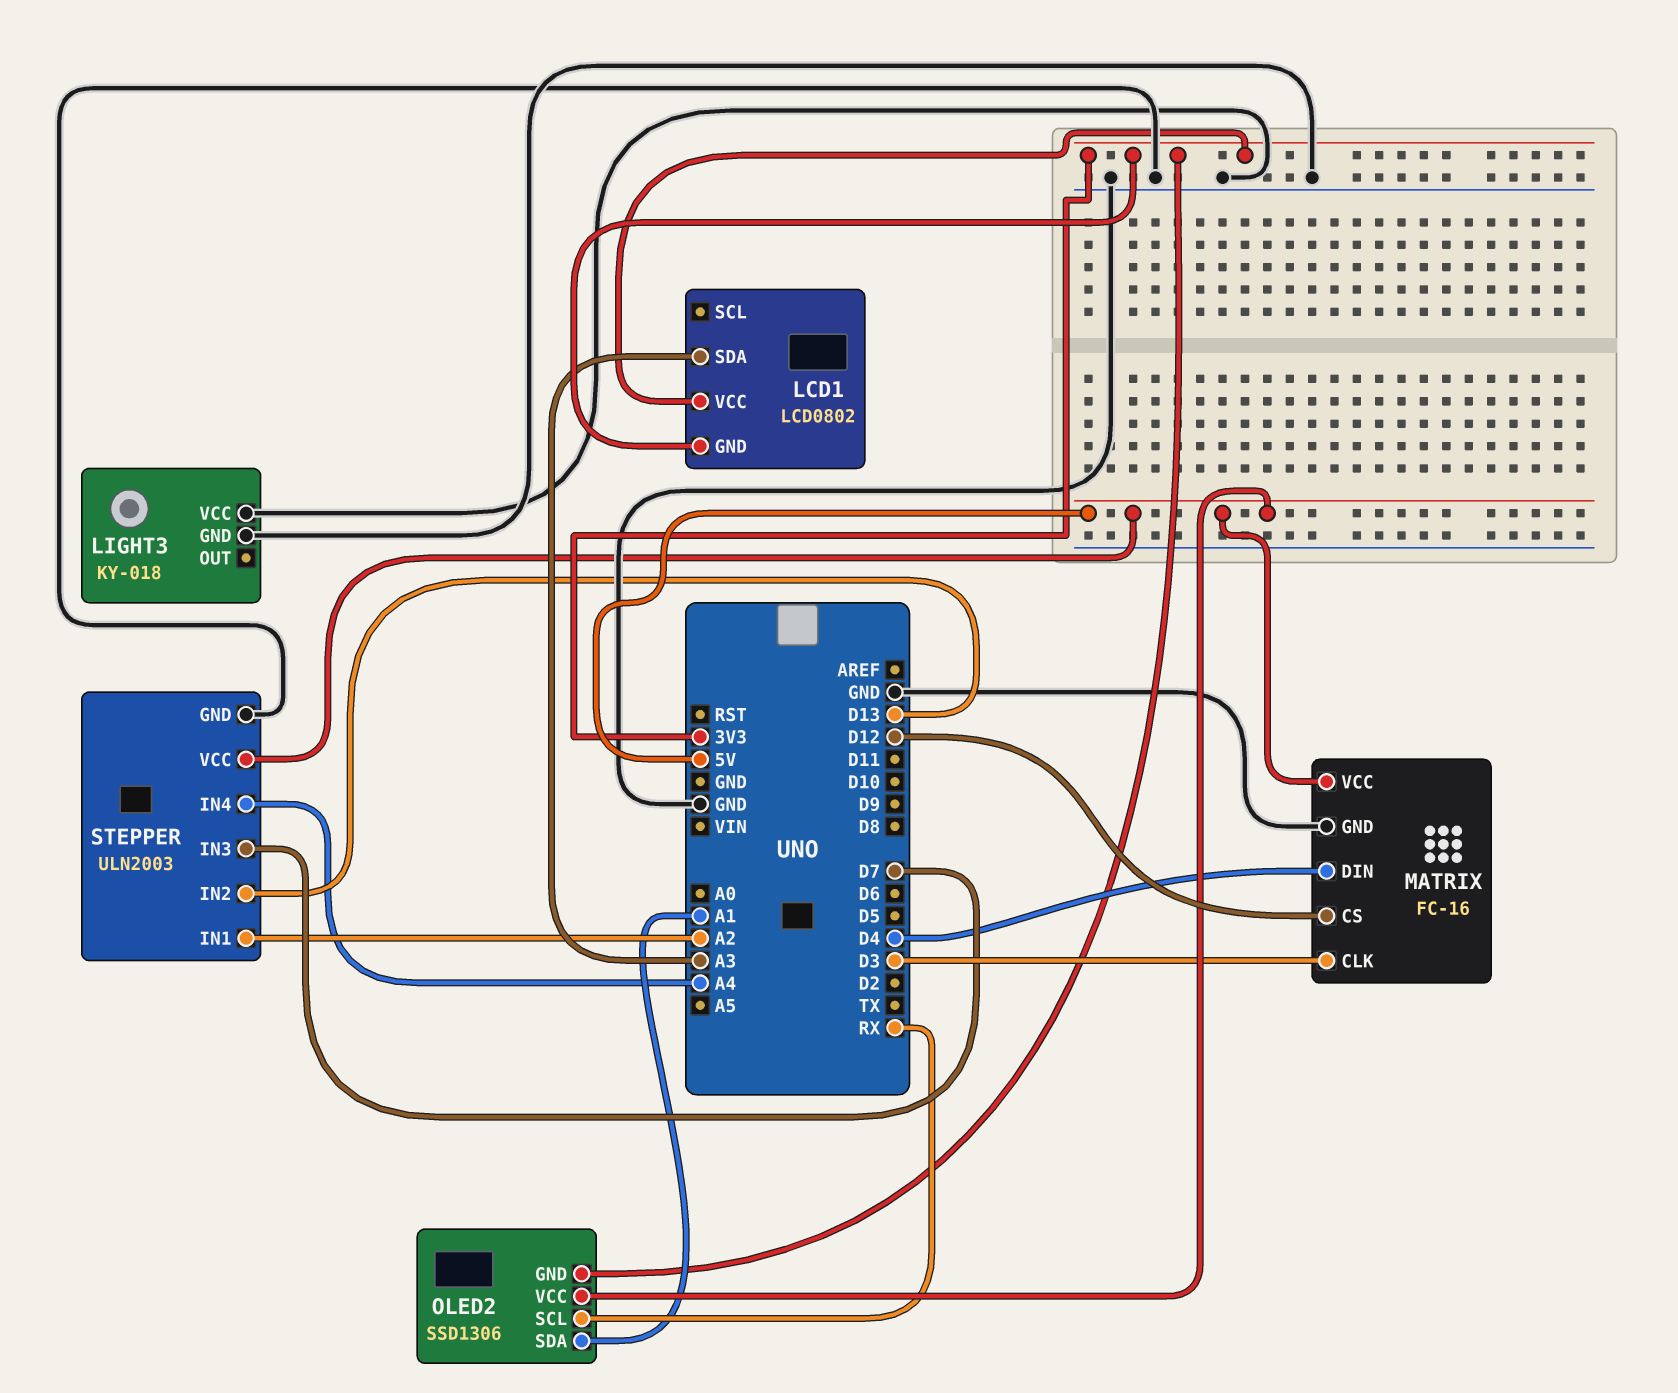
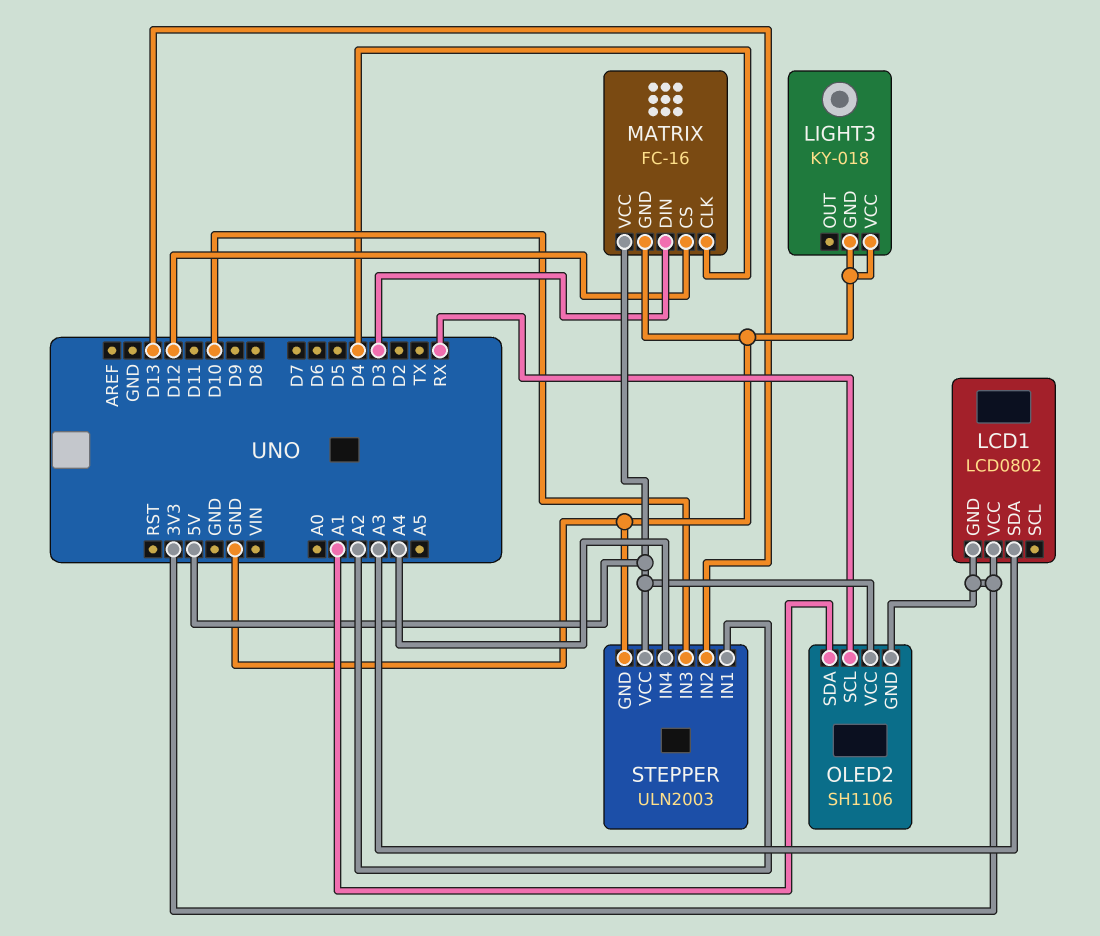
MATRIX pin CLK: D3 -> D4
MATRIX pin DIN: D4 -> D3
OLED2: SSD1306 -> SH1106
STEPPER pin IN3: D7 -> D10

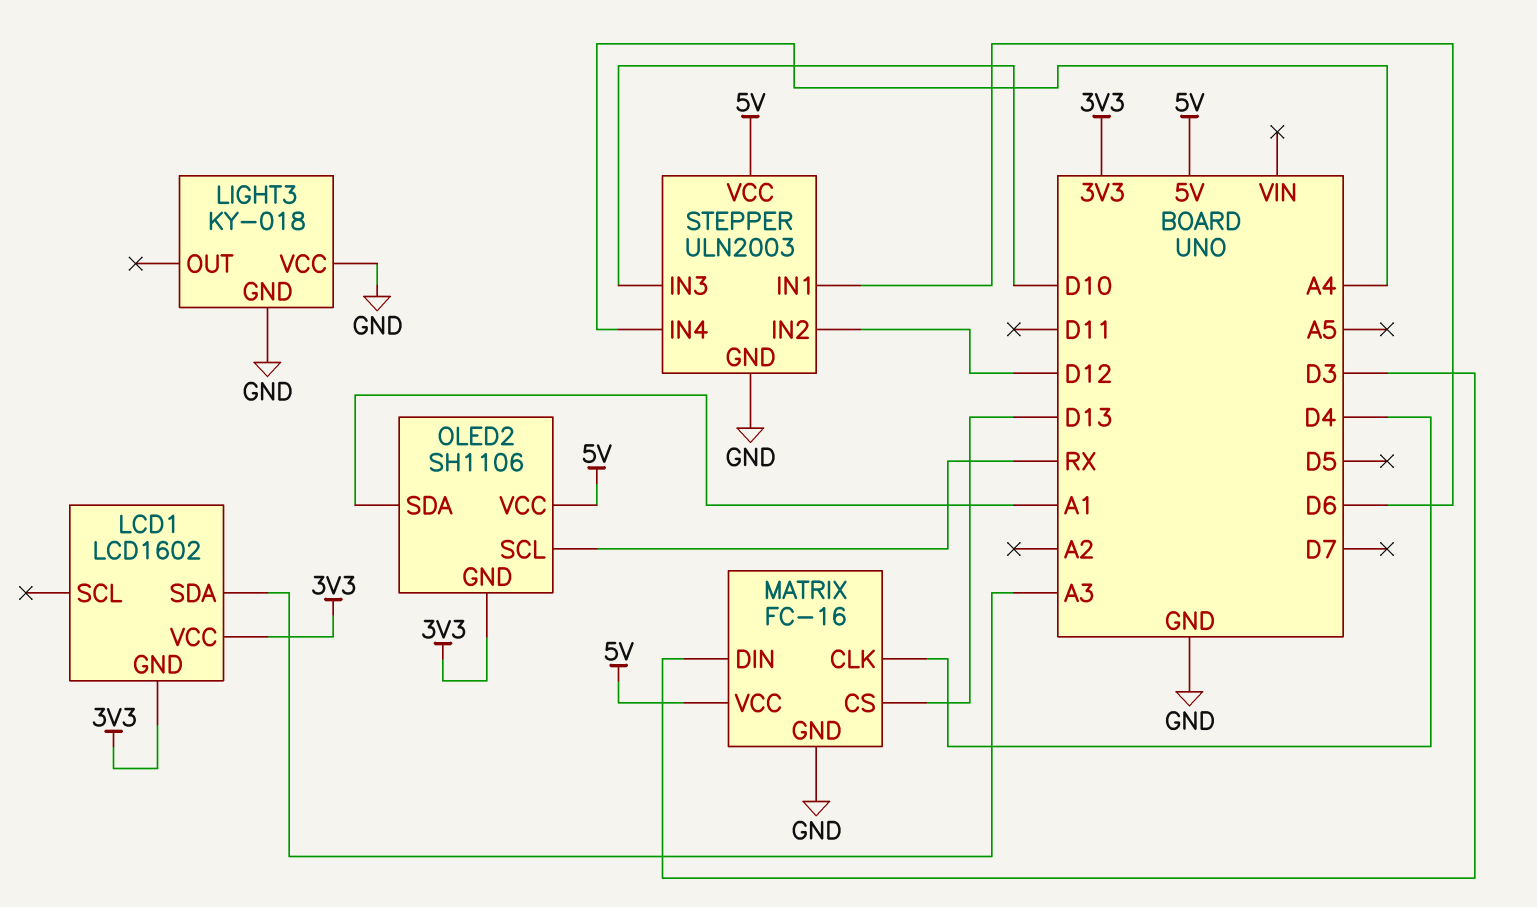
LCD1: LCD0802 -> LCD1602
MATRIX pin CS: D12 -> D13
STEPPER pin IN1: A2 -> D6
STEPPER pin IN2: D13 -> D12

